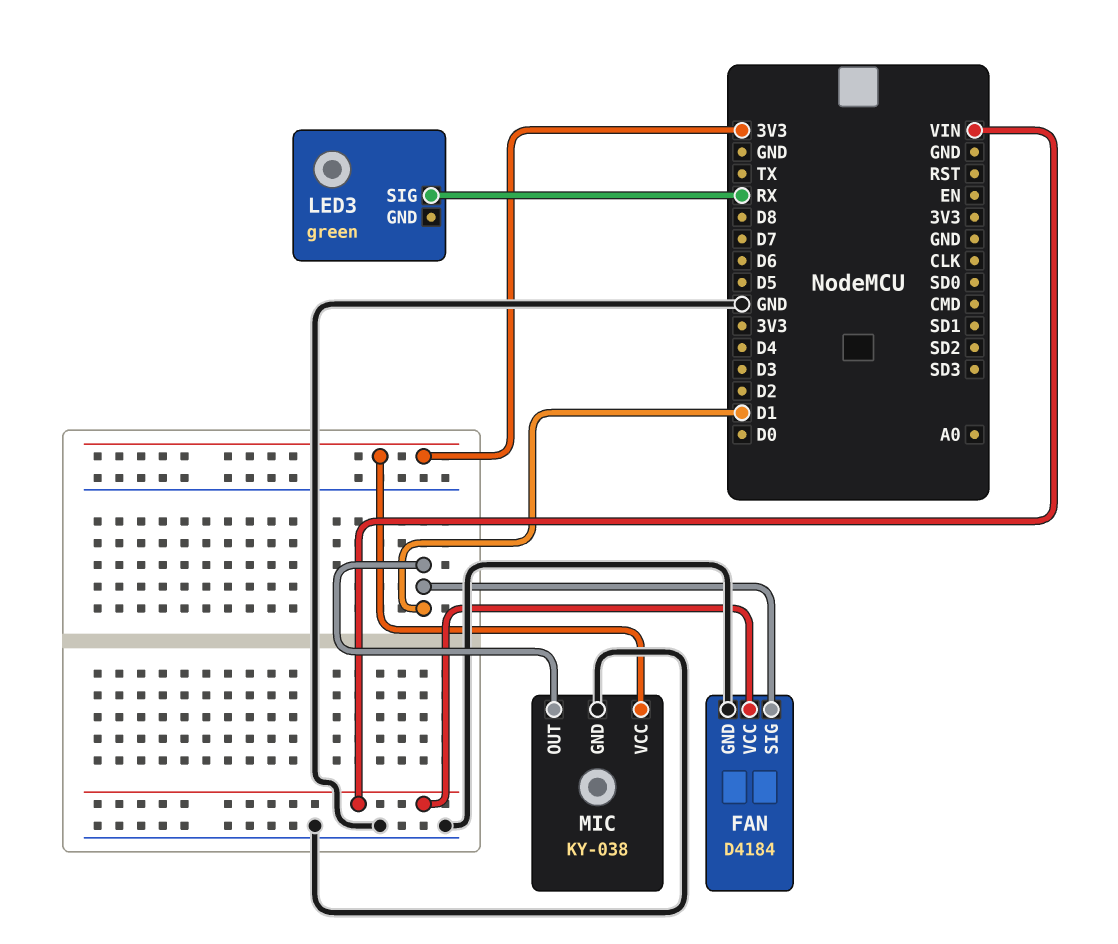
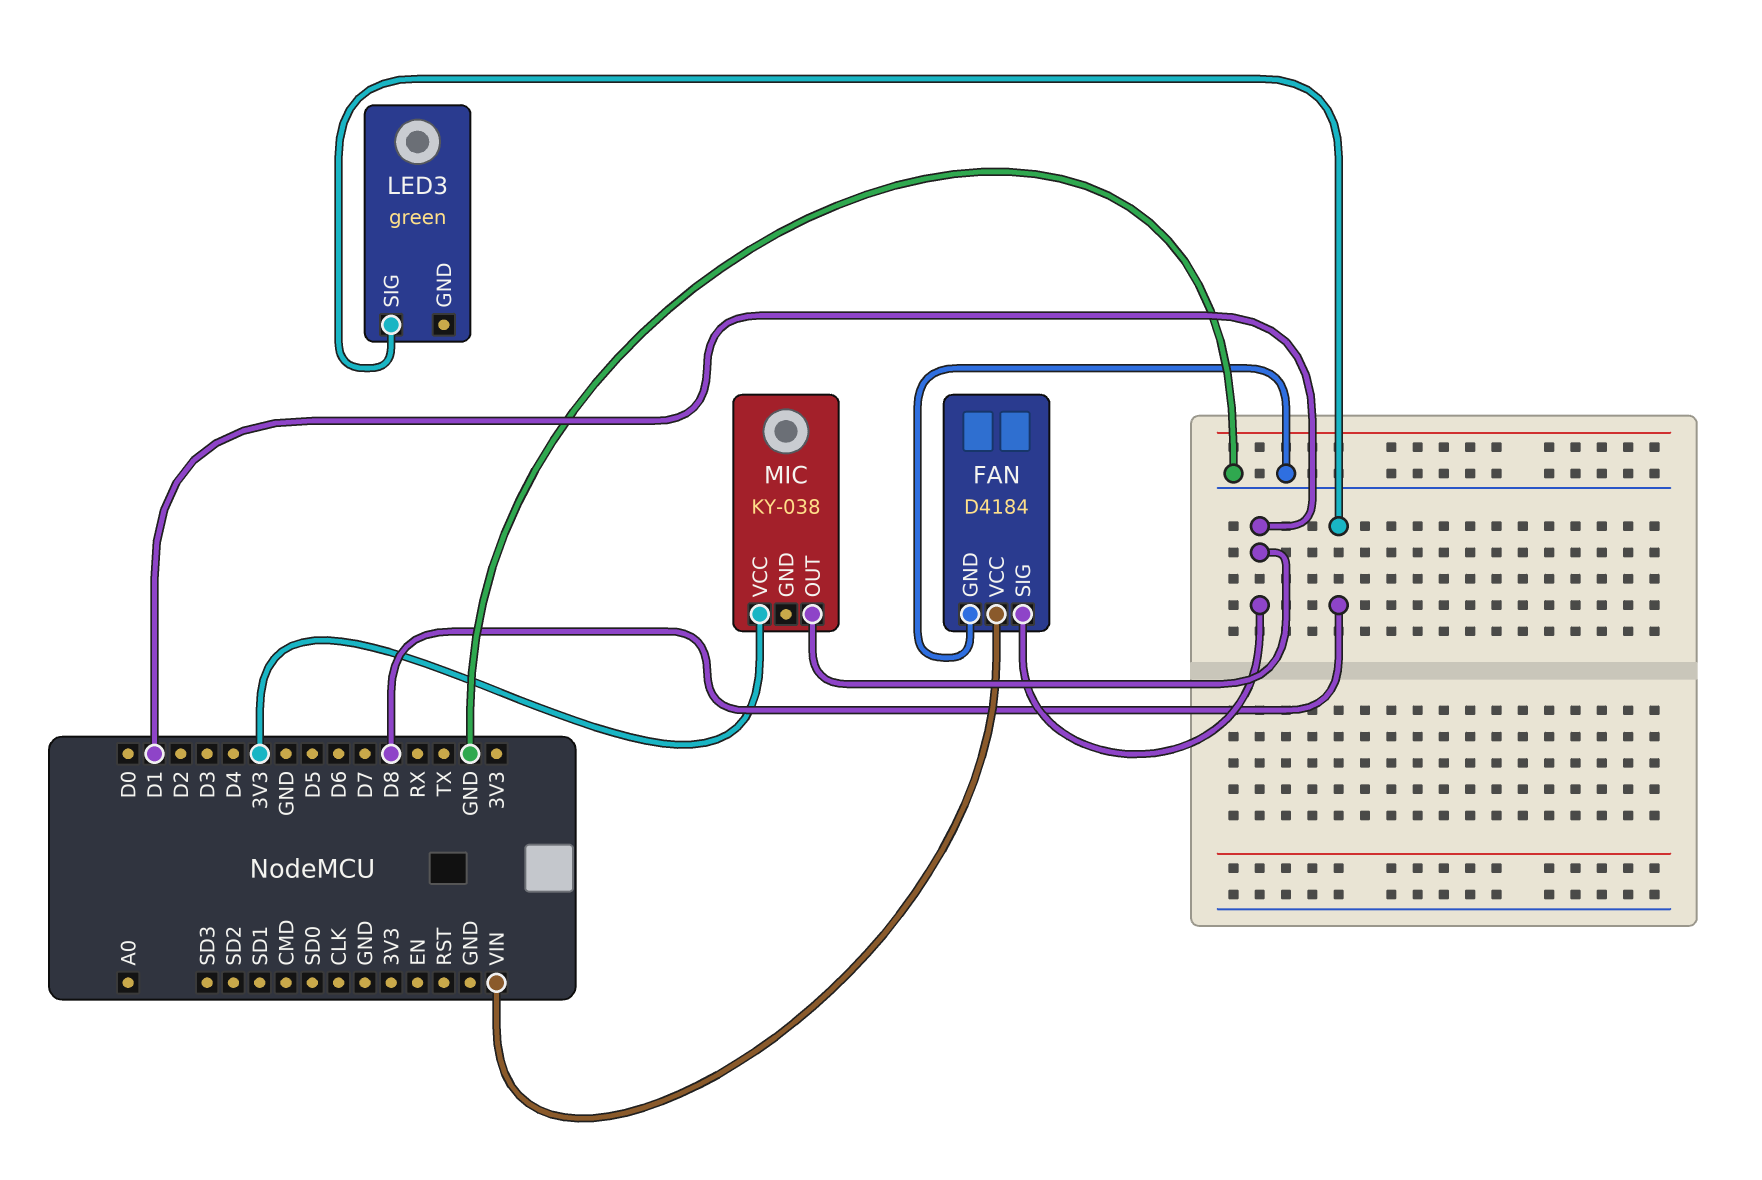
LED3 pin SIG: RX -> D8
MIC pin GND: GND -> none

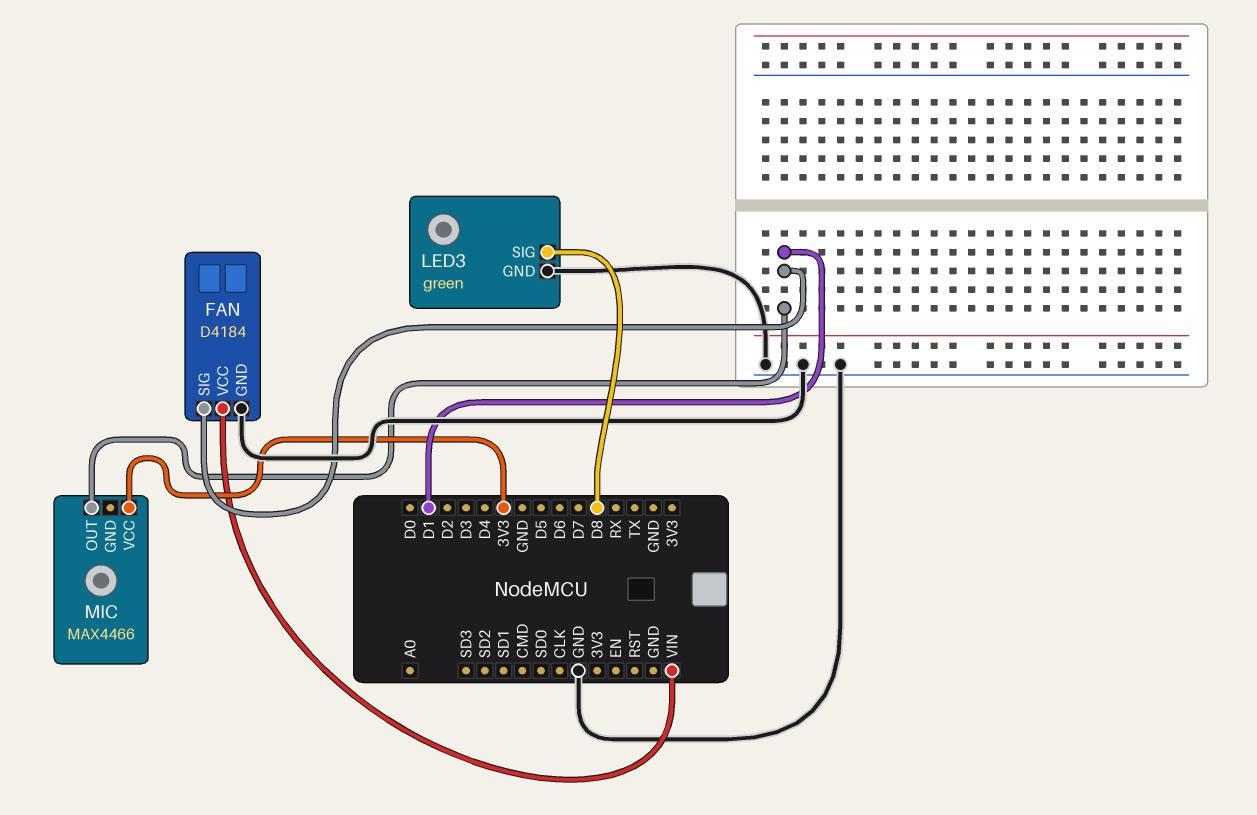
LED3 pin GND: none -> GND
MIC: KY-038 -> MAX4466

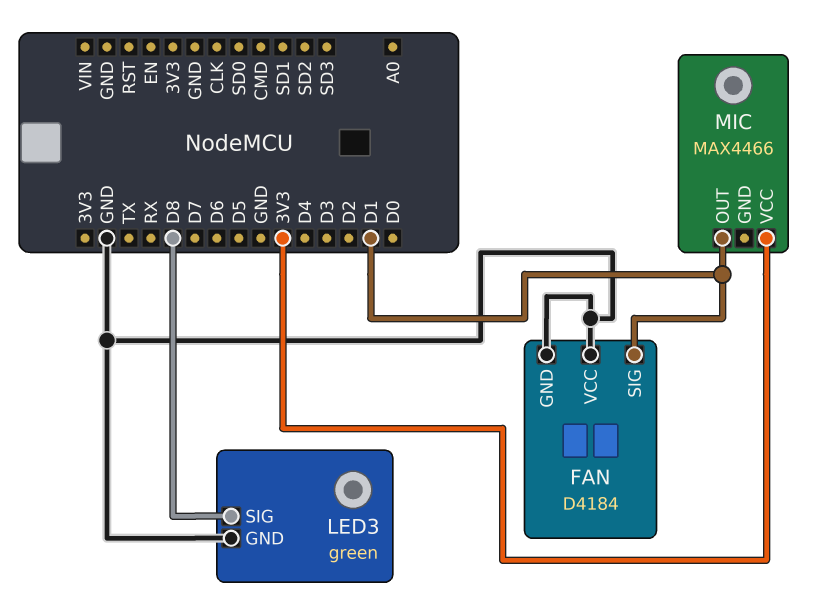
FAN pin VCC: VIN -> GND

